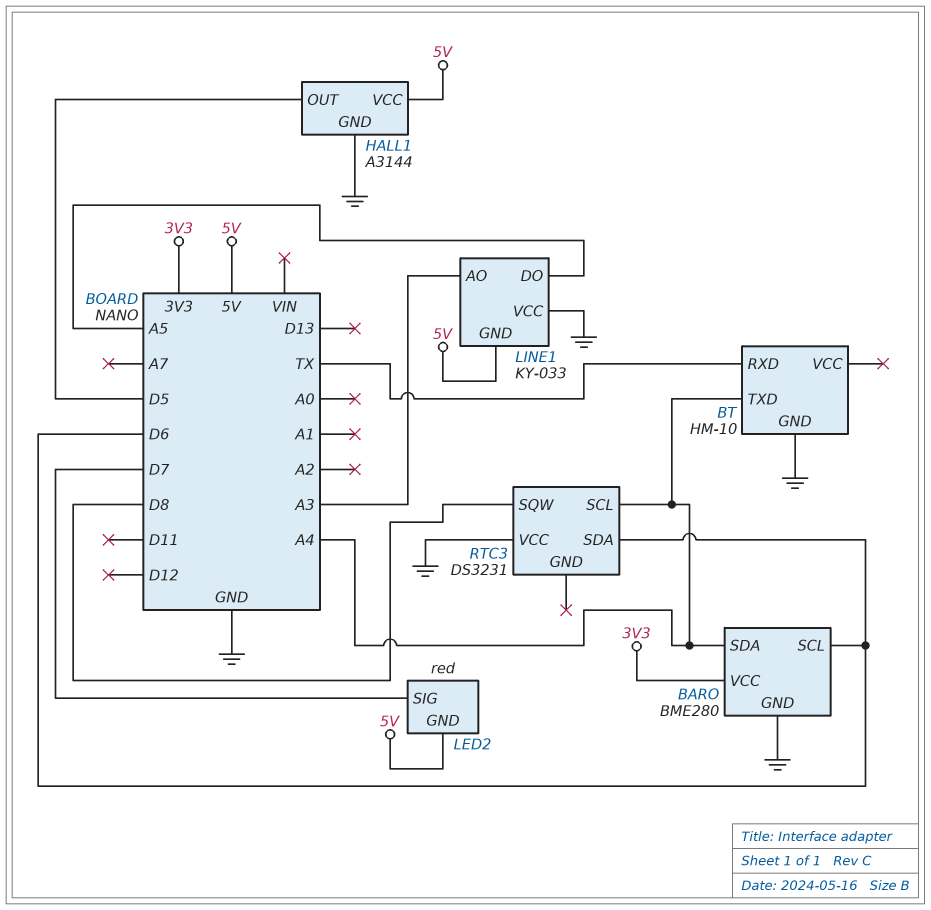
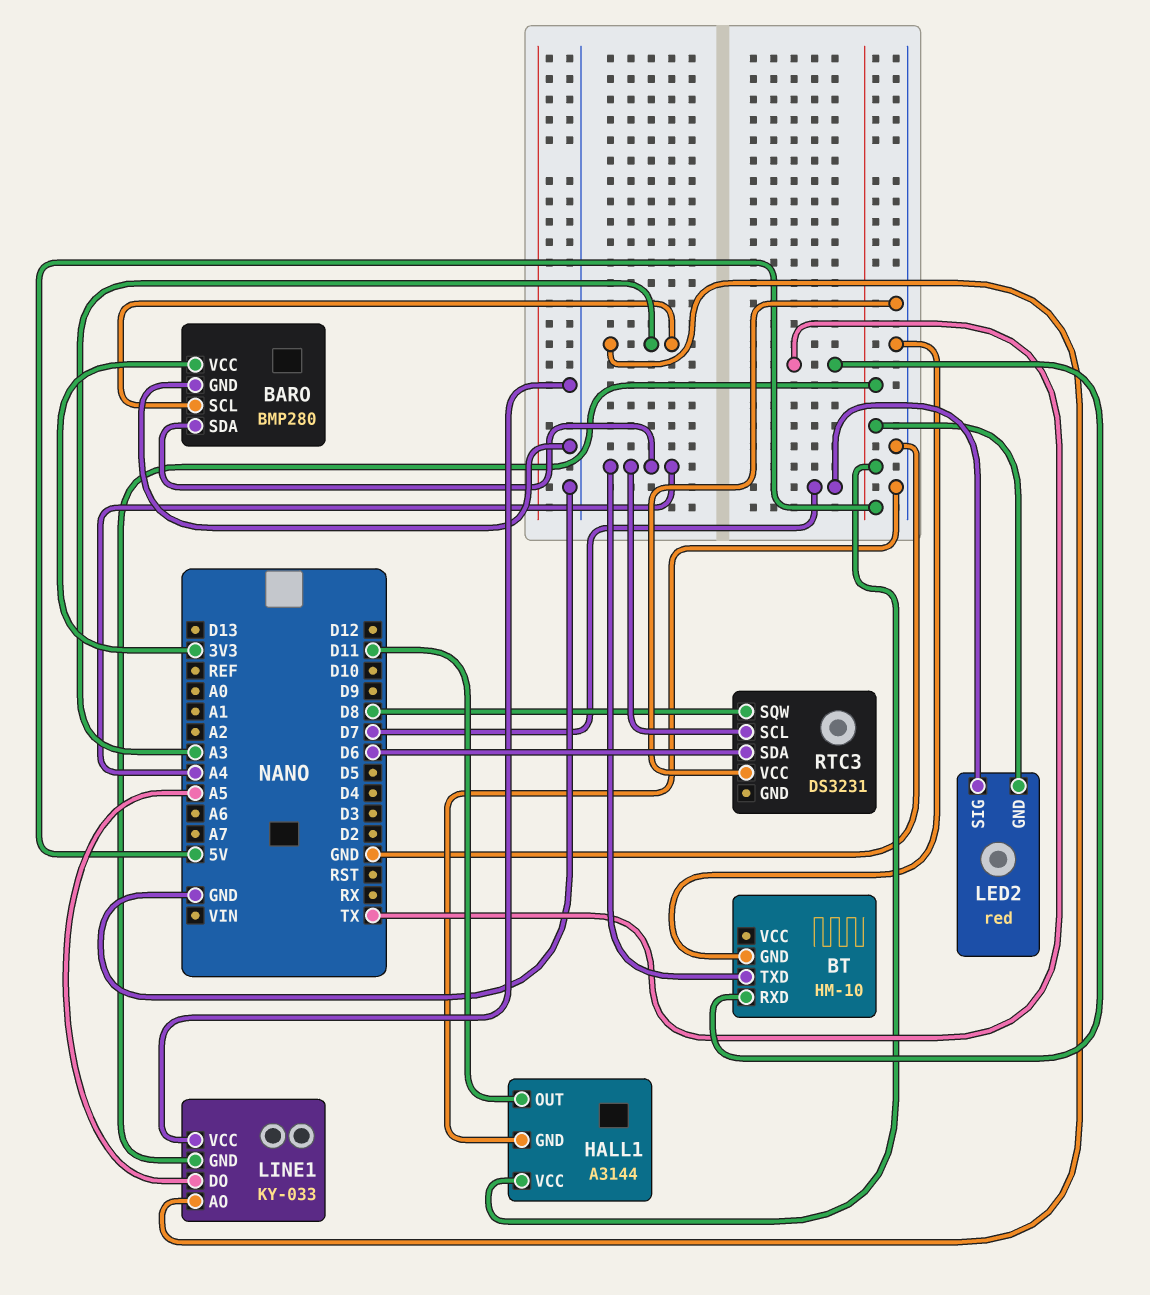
BARO: BME280 -> BMP280
BARO pin SCL: D6 -> A3
HALL1 pin OUT: D5 -> D11

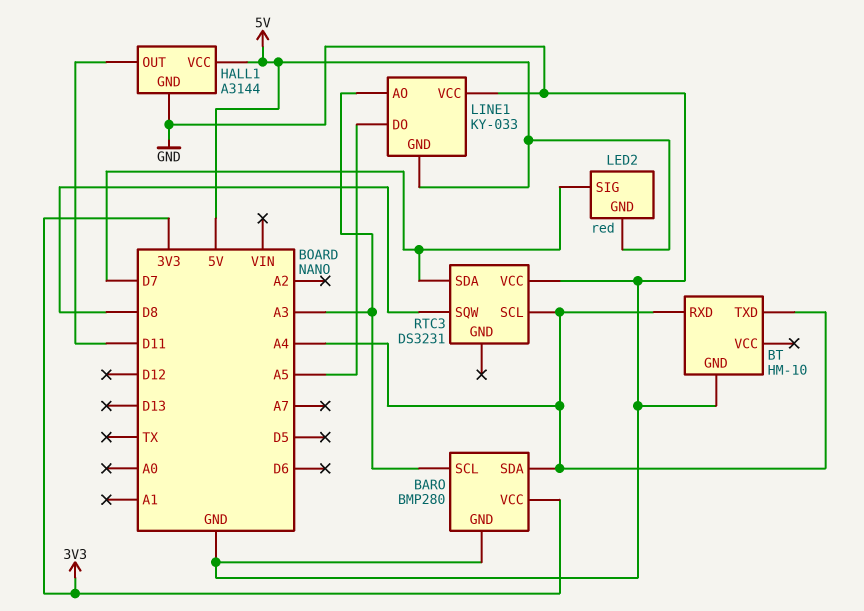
BT pin RXD: TX -> A4
RTC3 pin SDA: D6 -> D7

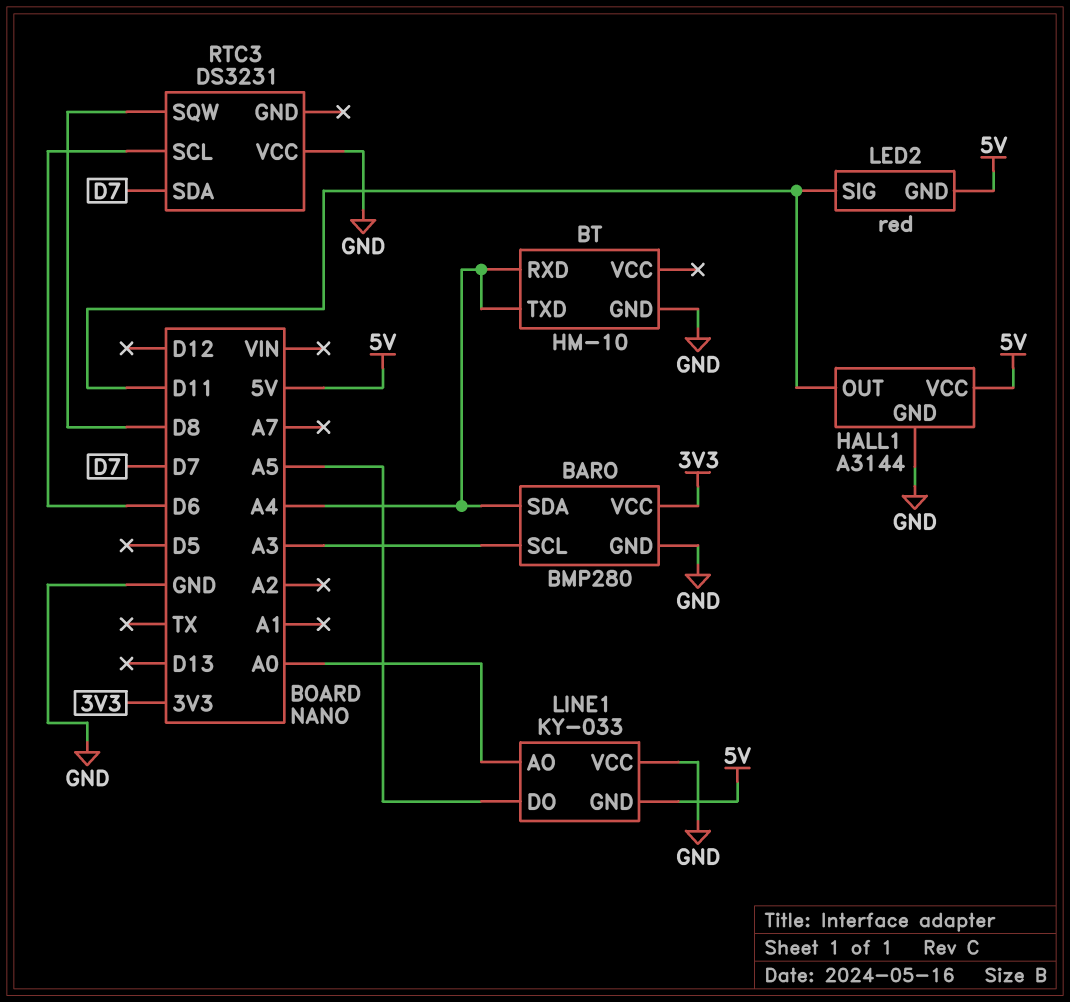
LED2 pin SIG: D7 -> D11
LINE1 pin AO: A3 -> A0
RTC3 pin SCL: A4 -> D6

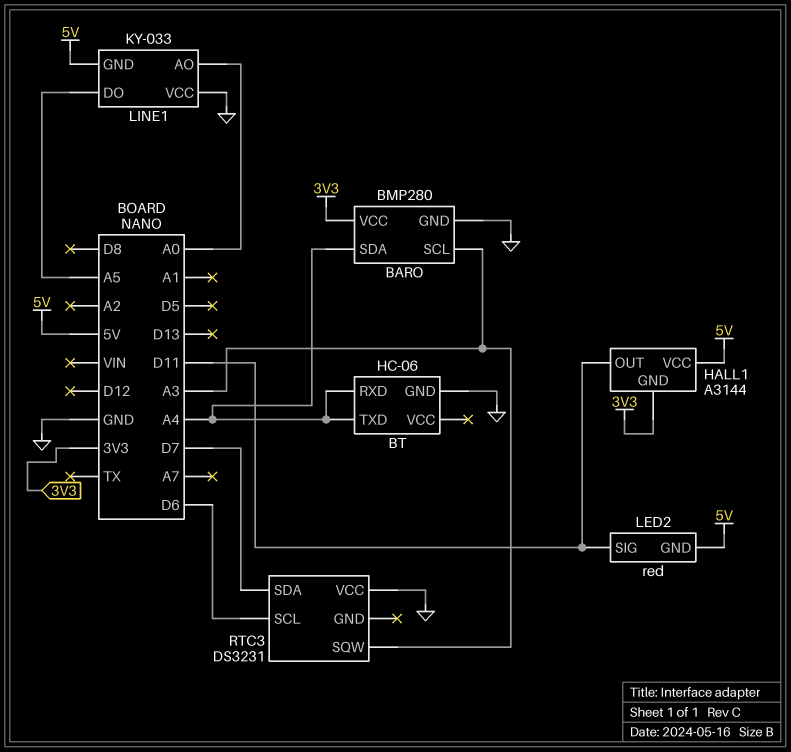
BT: HM-10 -> HC-06
HALL1 pin GND: GND -> 3V3
RTC3 pin SQW: D8 -> A3

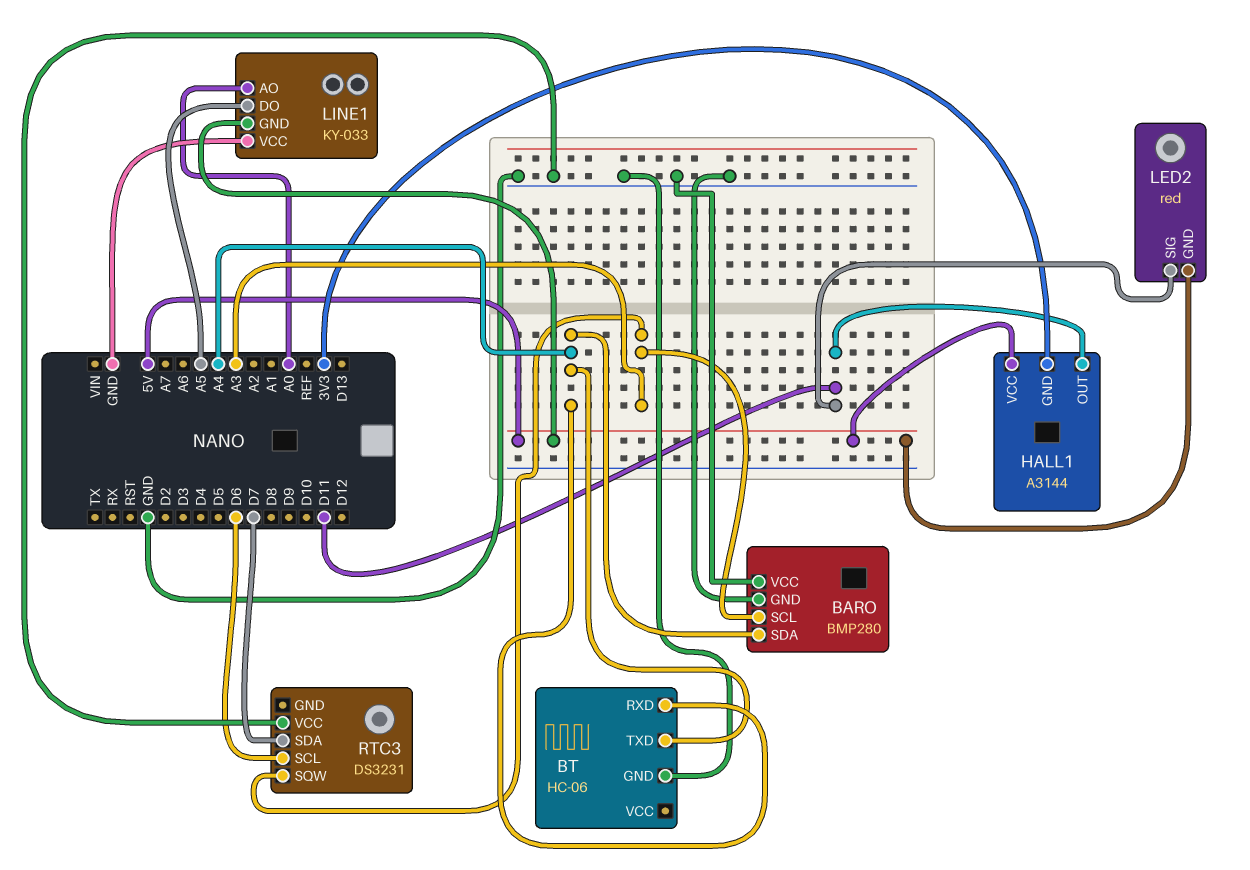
BARO pin VCC: 3V3 -> GND

